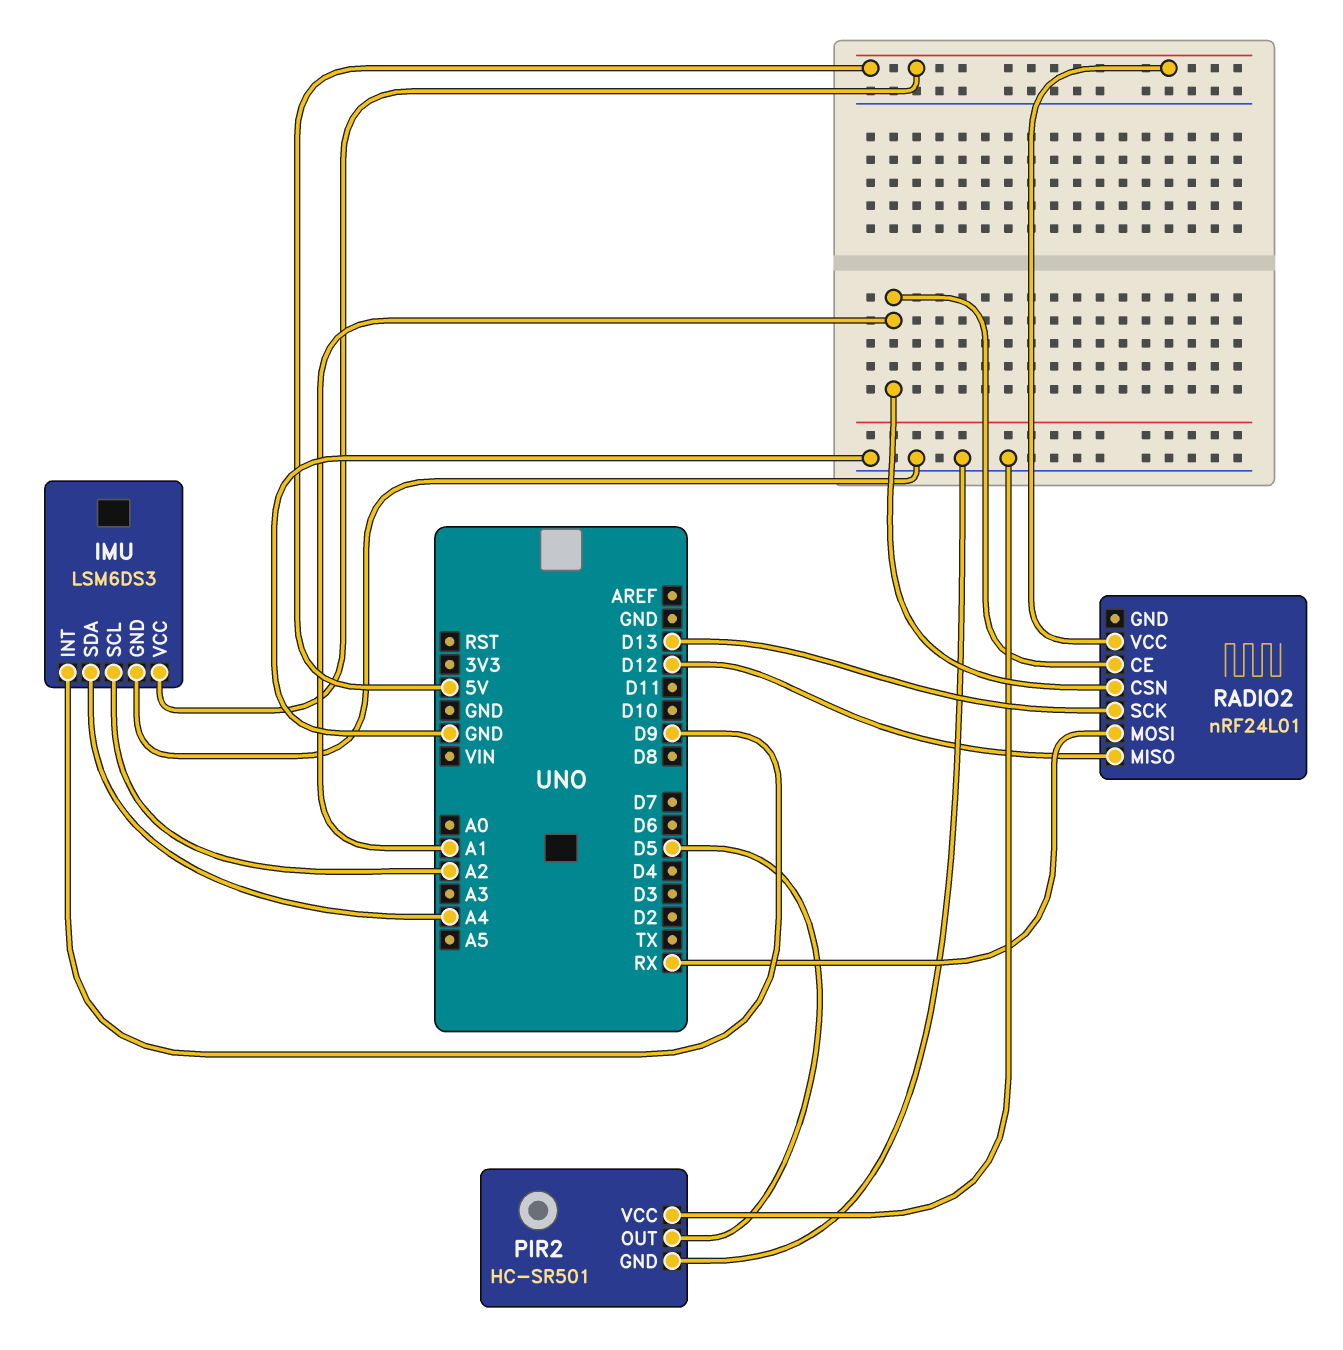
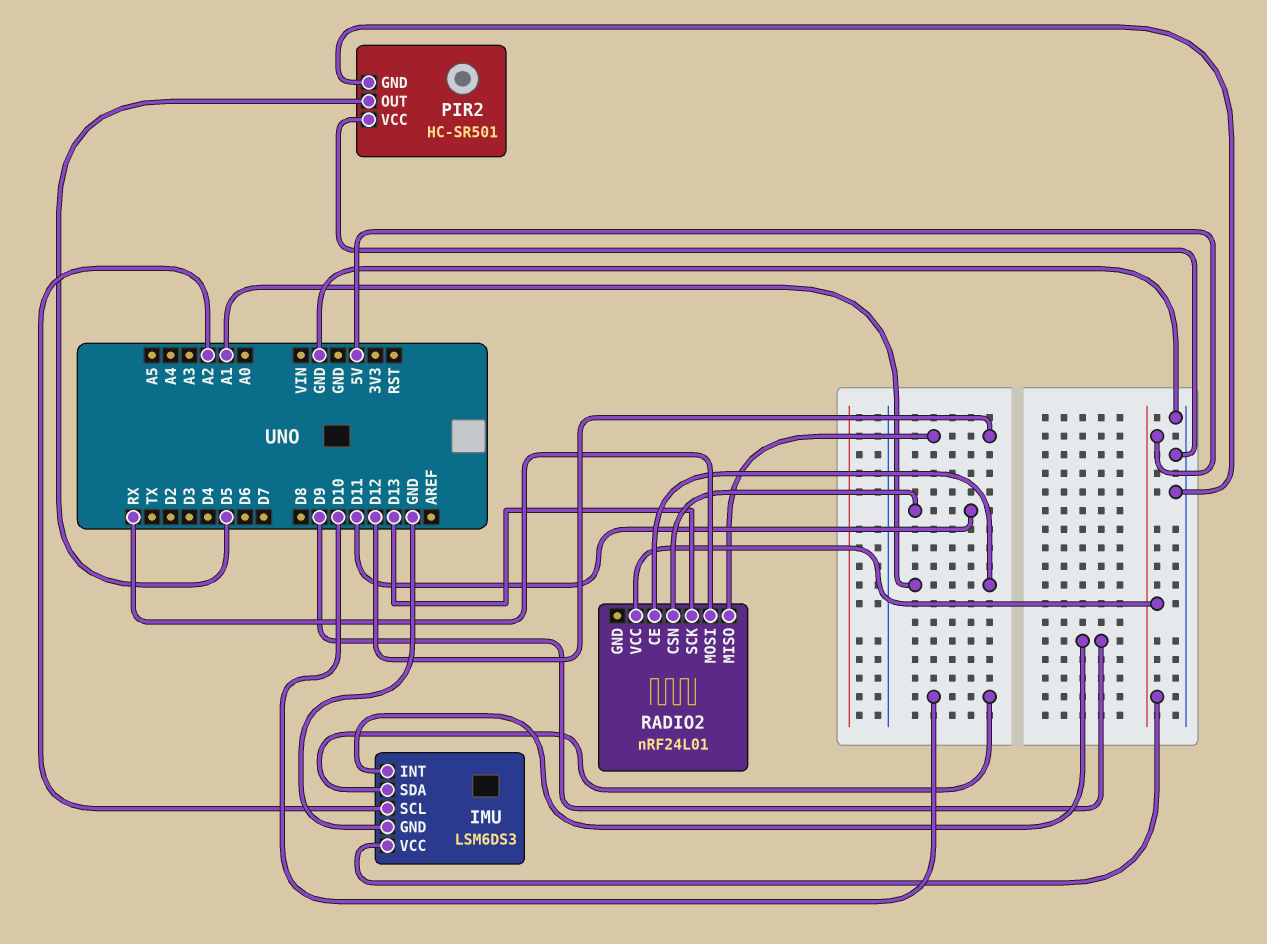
IMU pin SDA: A4 -> D10
RADIO2 pin CSN: A1 -> D11

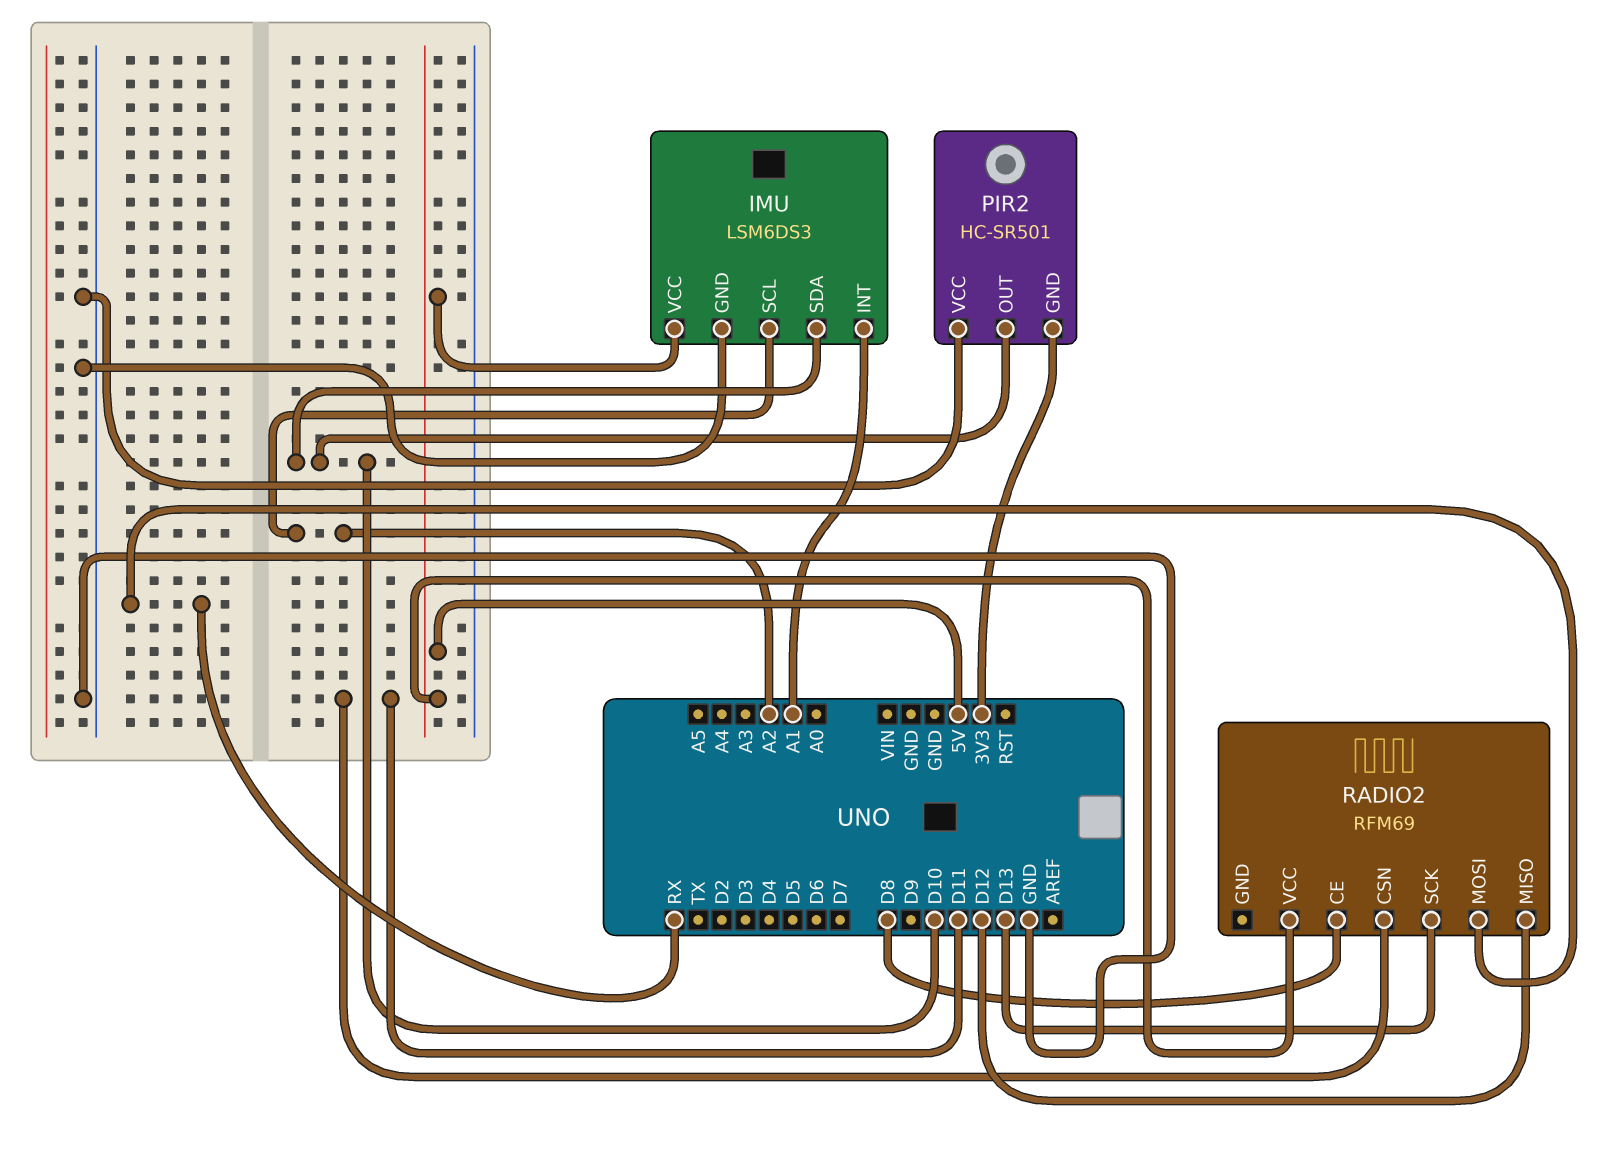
IMU pin INT: D9 -> A1
PIR2 pin GND: GND -> 3V3
PIR2 pin OUT: D5 -> D10
RADIO2: nRF24L01 -> RFM69
RADIO2 pin CE: A1 -> D8

